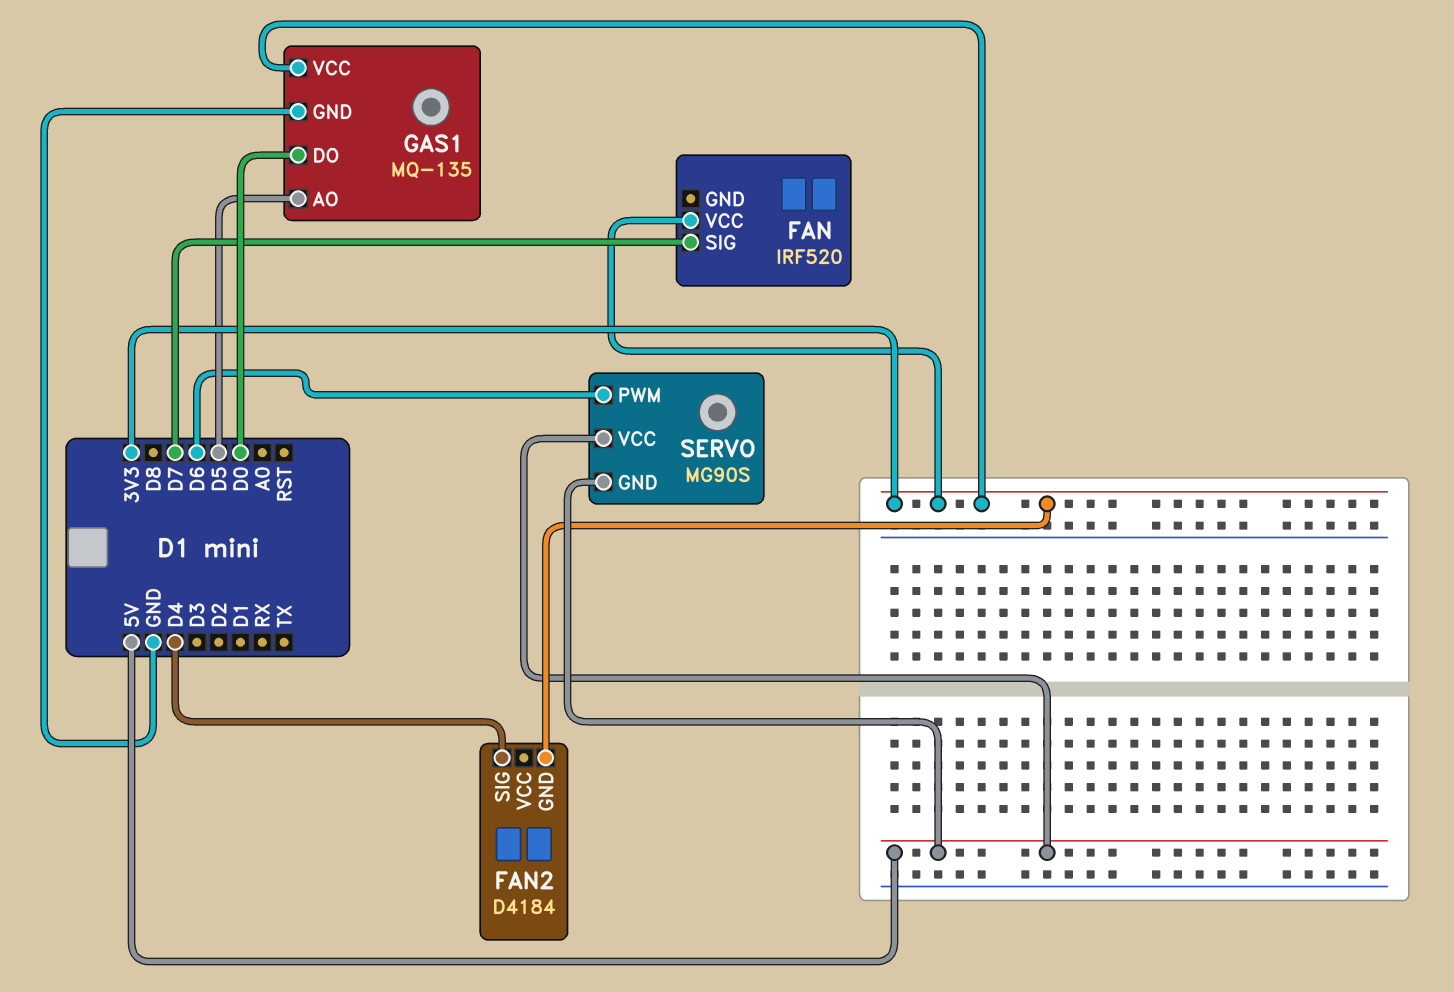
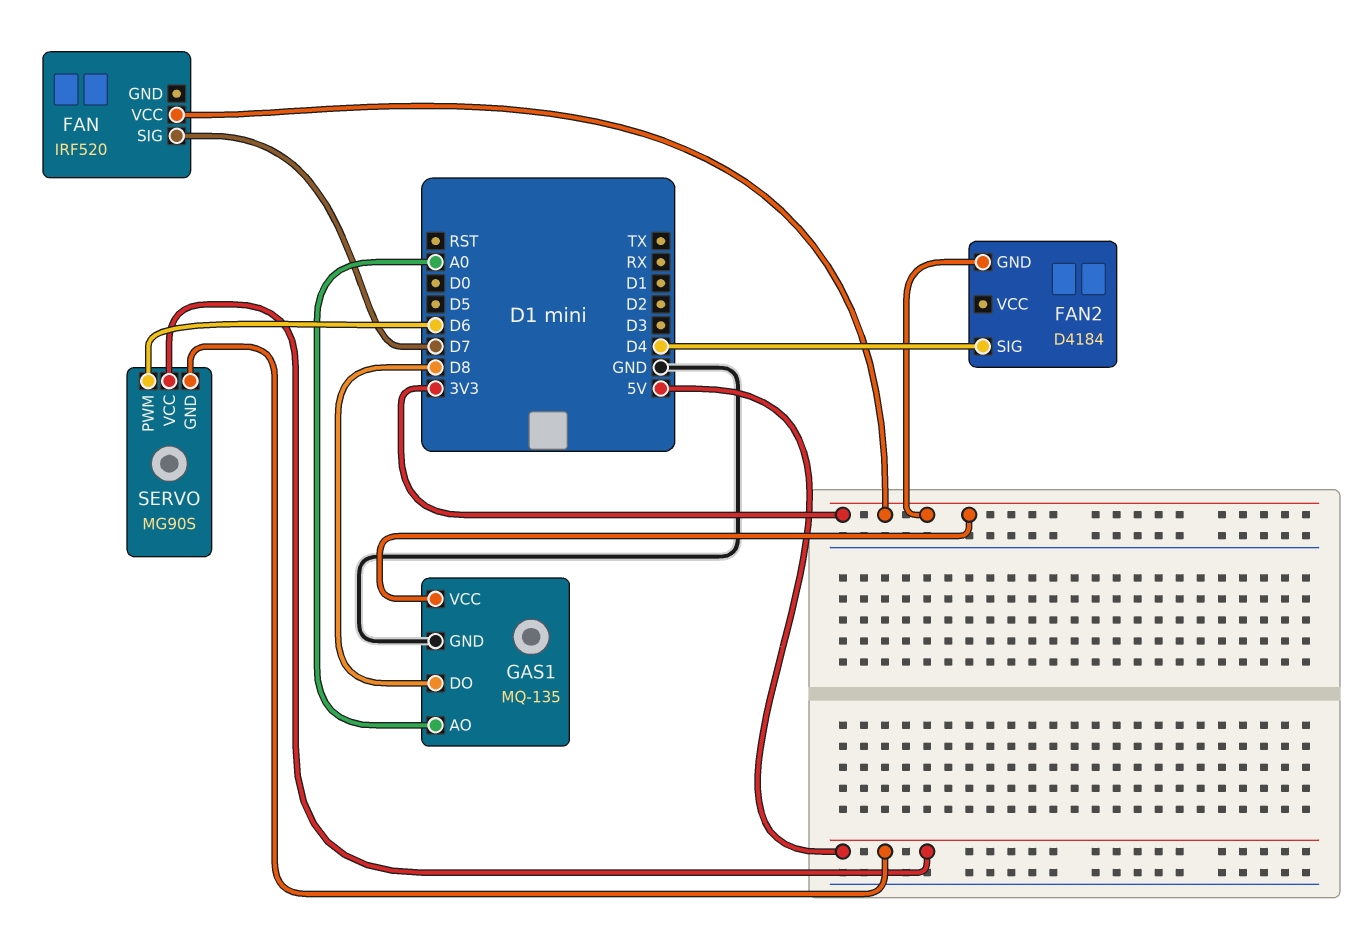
GAS1 pin AO: D5 -> A0
GAS1 pin DO: D0 -> D8

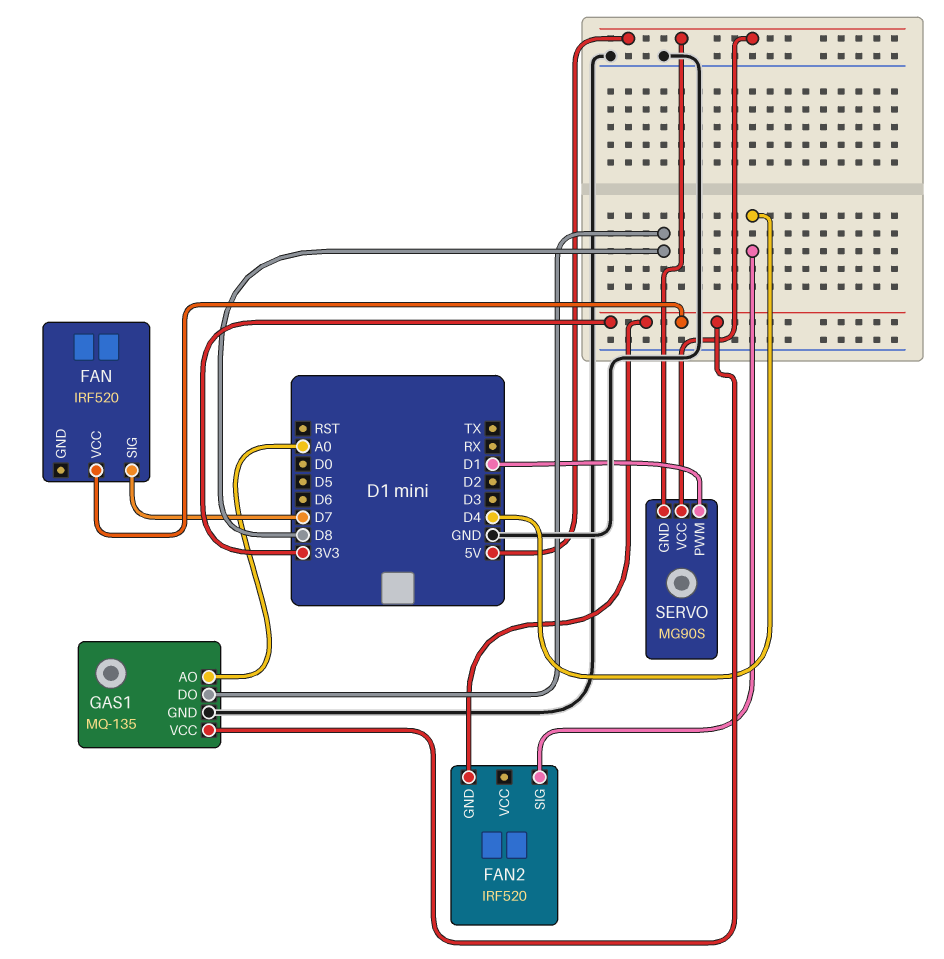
FAN2: D4184 -> IRF520
SERVO pin PWM: D6 -> D1

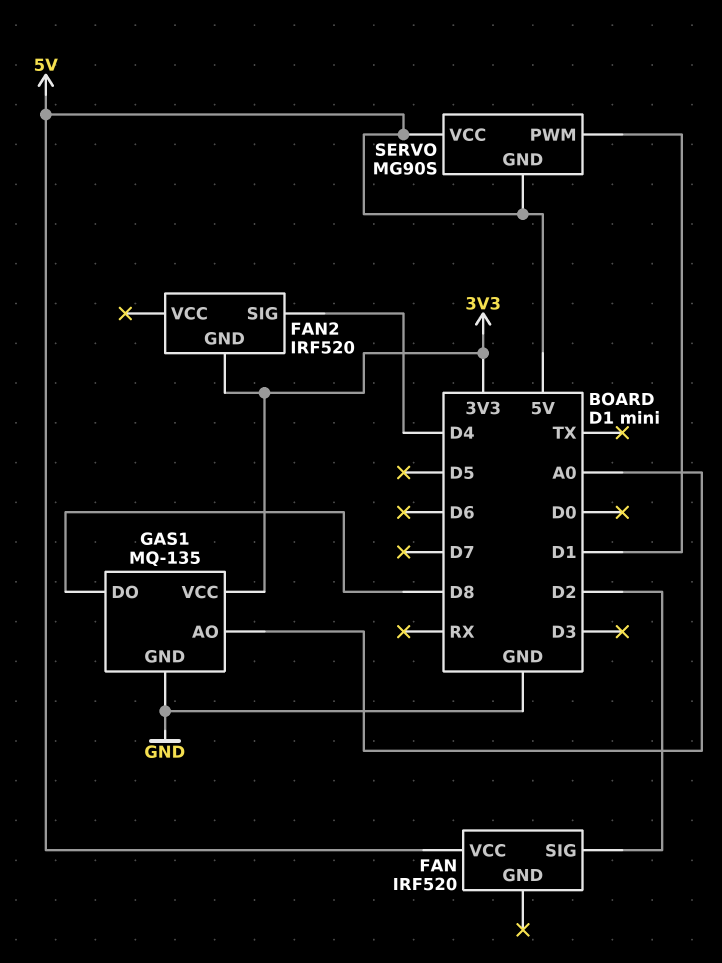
FAN pin SIG: D7 -> D2
FAN pin VCC: 3V3 -> 5V

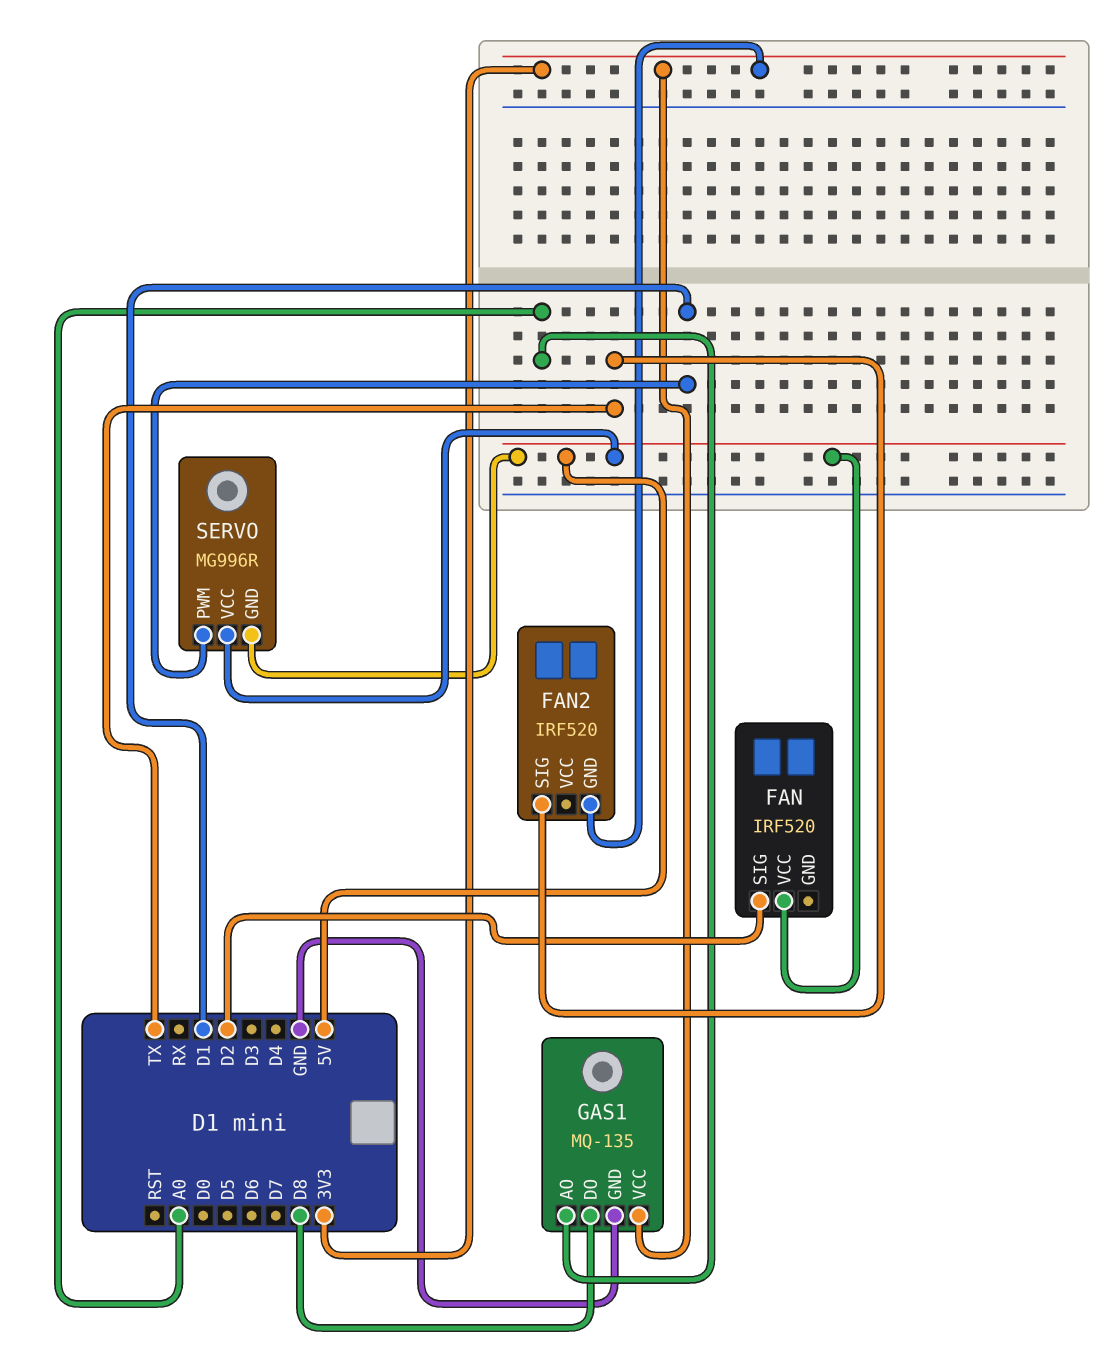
FAN2 pin SIG: D4 -> TX
SERVO: MG90S -> MG996R

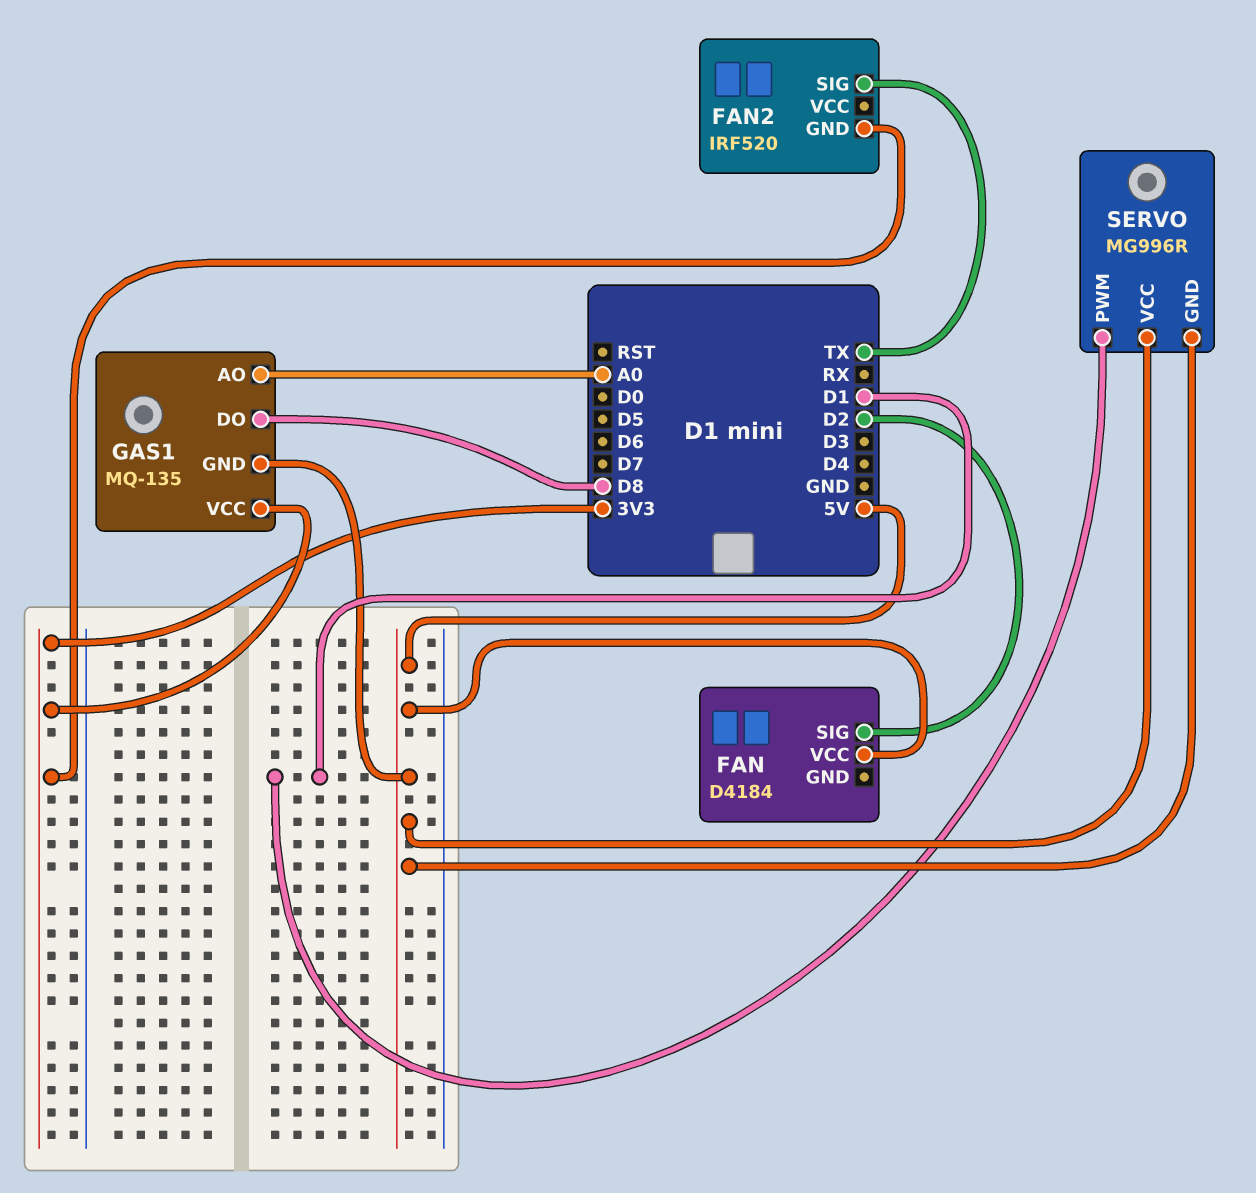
FAN: IRF520 -> D4184
GAS1 pin GND: GND -> 5V

